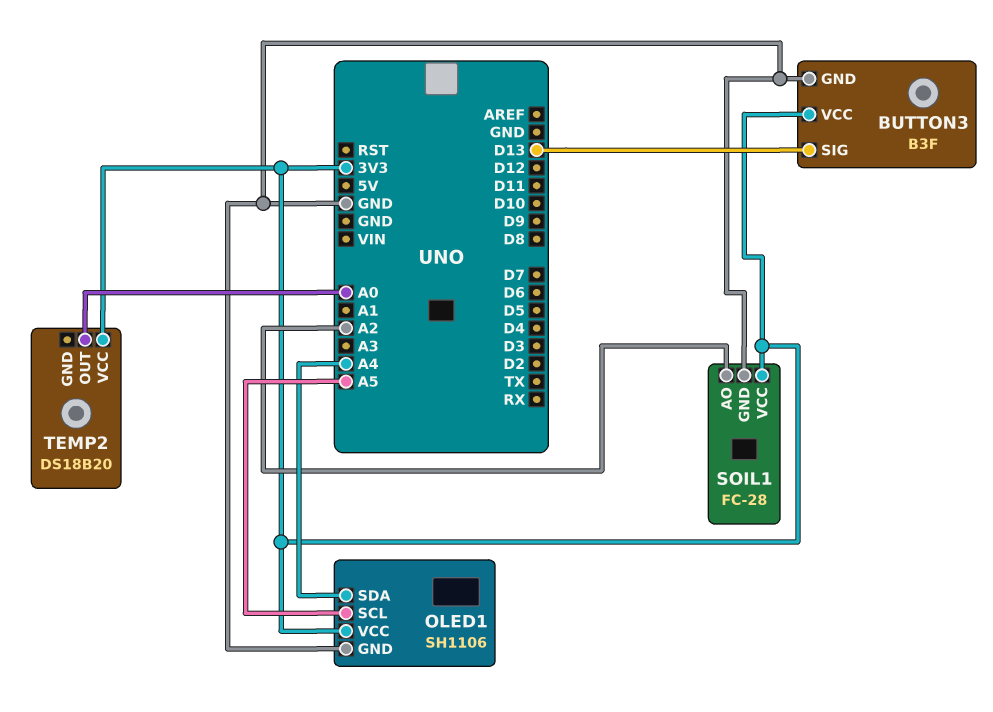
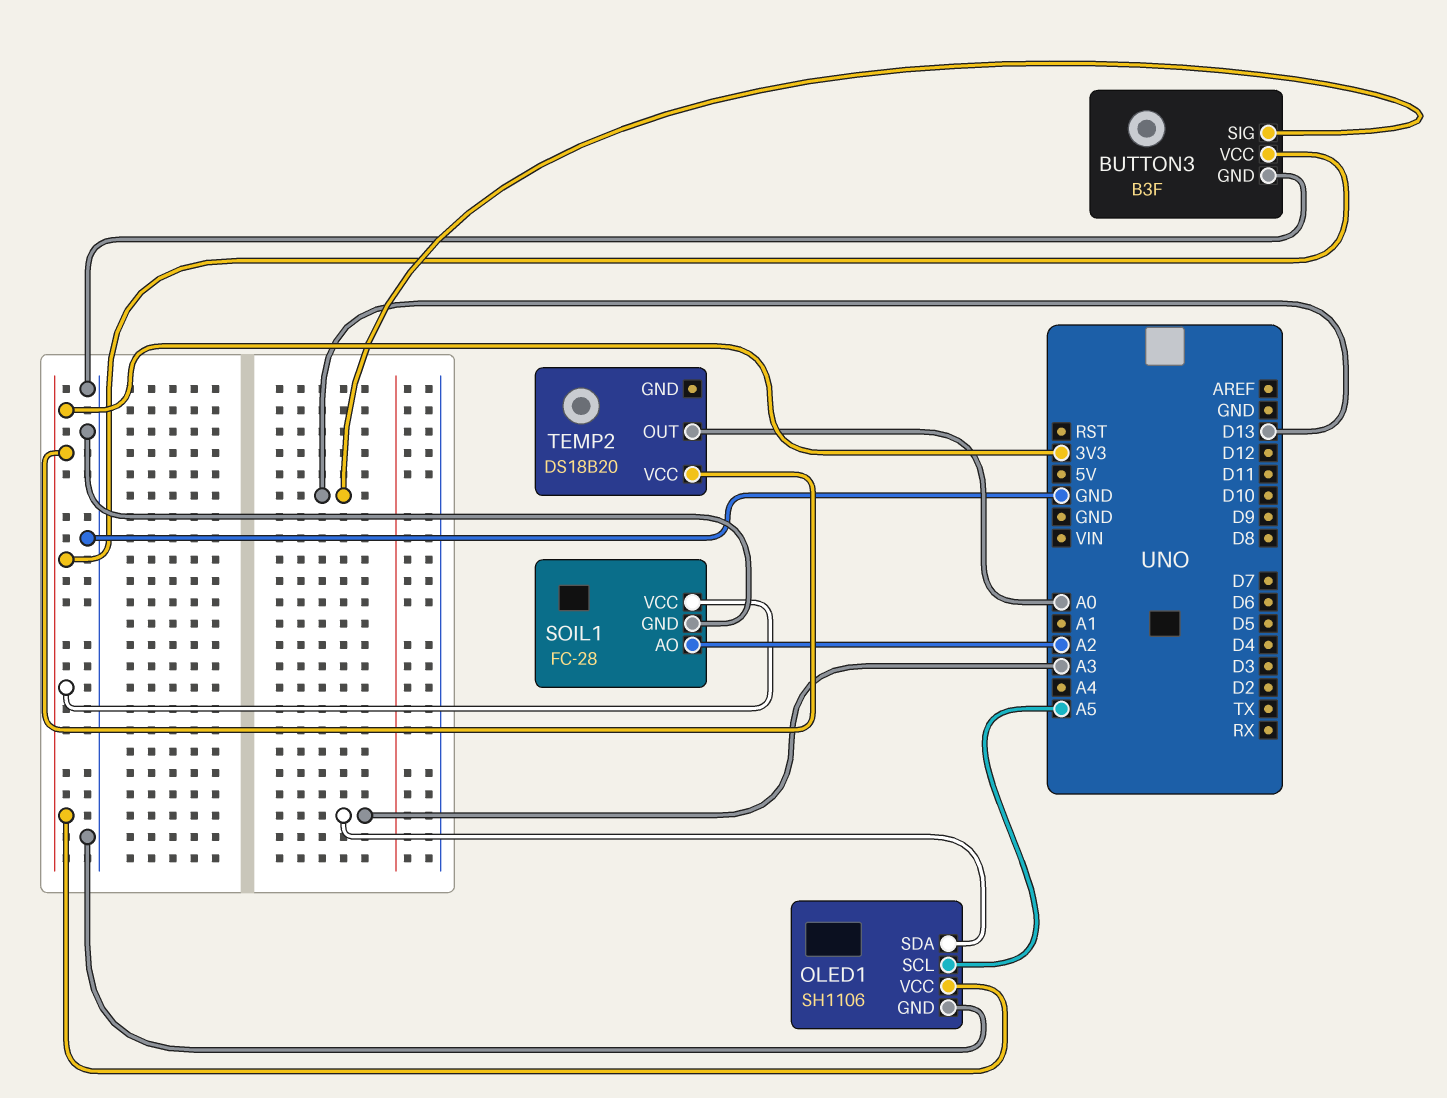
OLED1 pin SDA: A4 -> A3

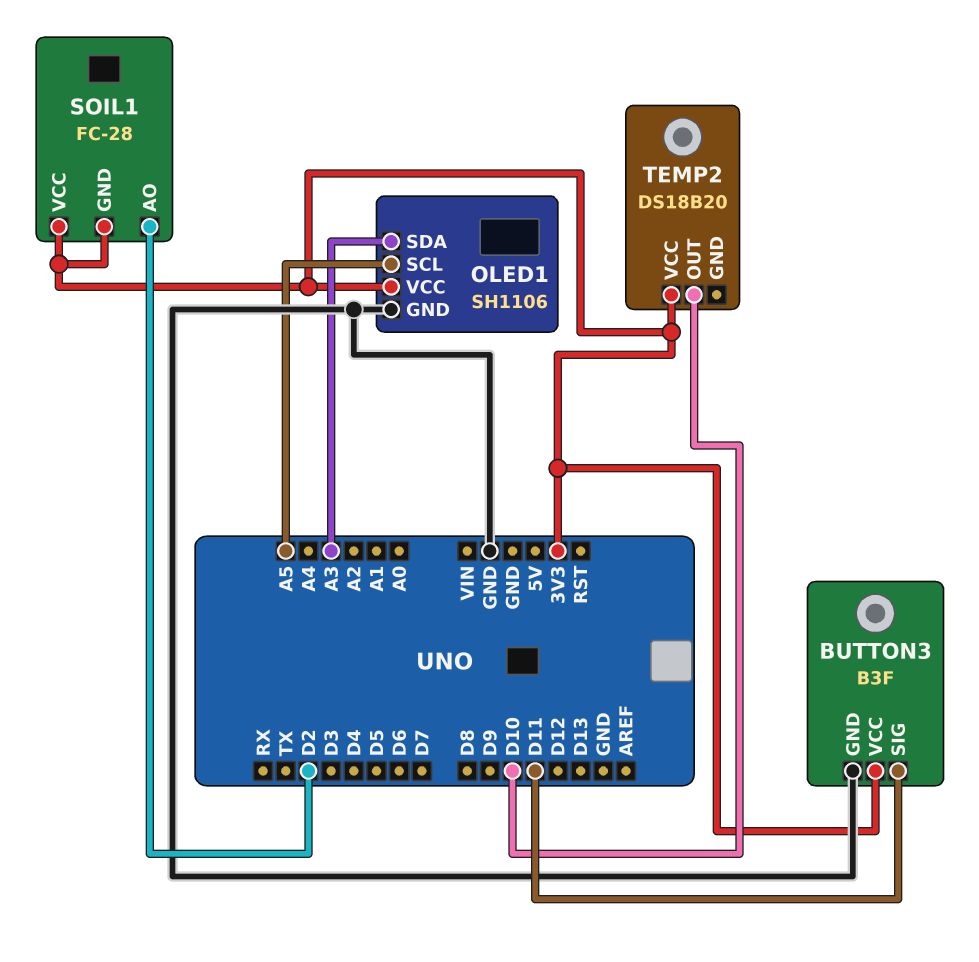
BUTTON3 pin SIG: D13 -> D11
SOIL1 pin AO: A2 -> D2
SOIL1 pin GND: GND -> 3V3
TEMP2 pin OUT: A0 -> D10

